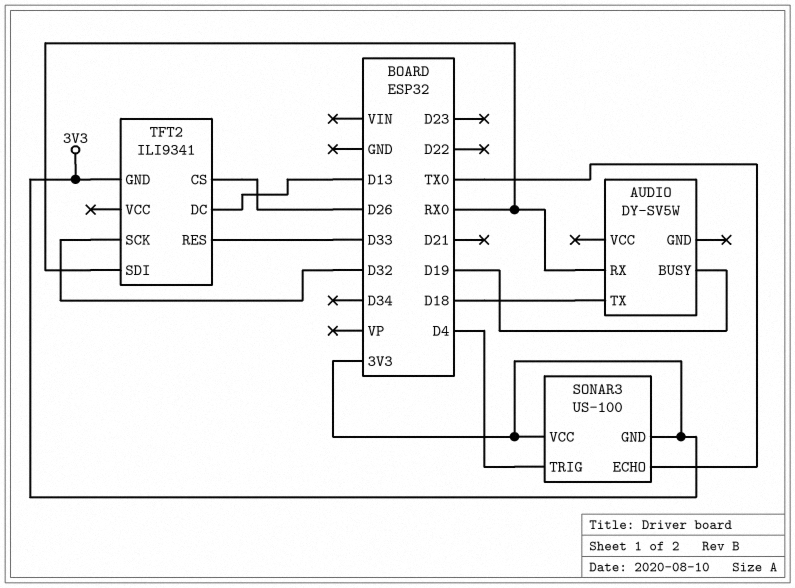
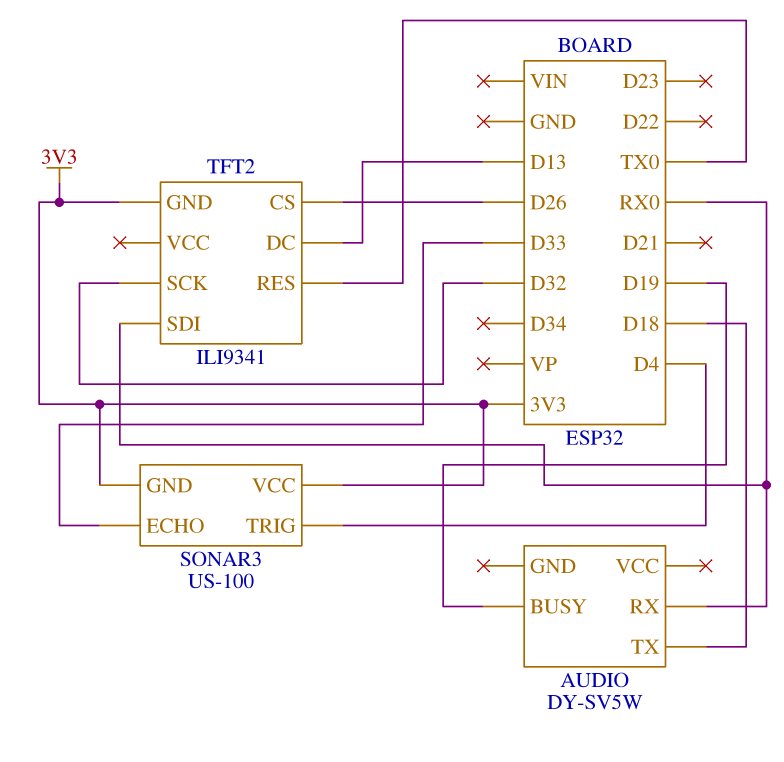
SONAR3 pin ECHO: TX0 -> D33
TFT2 pin RES: D33 -> TX0

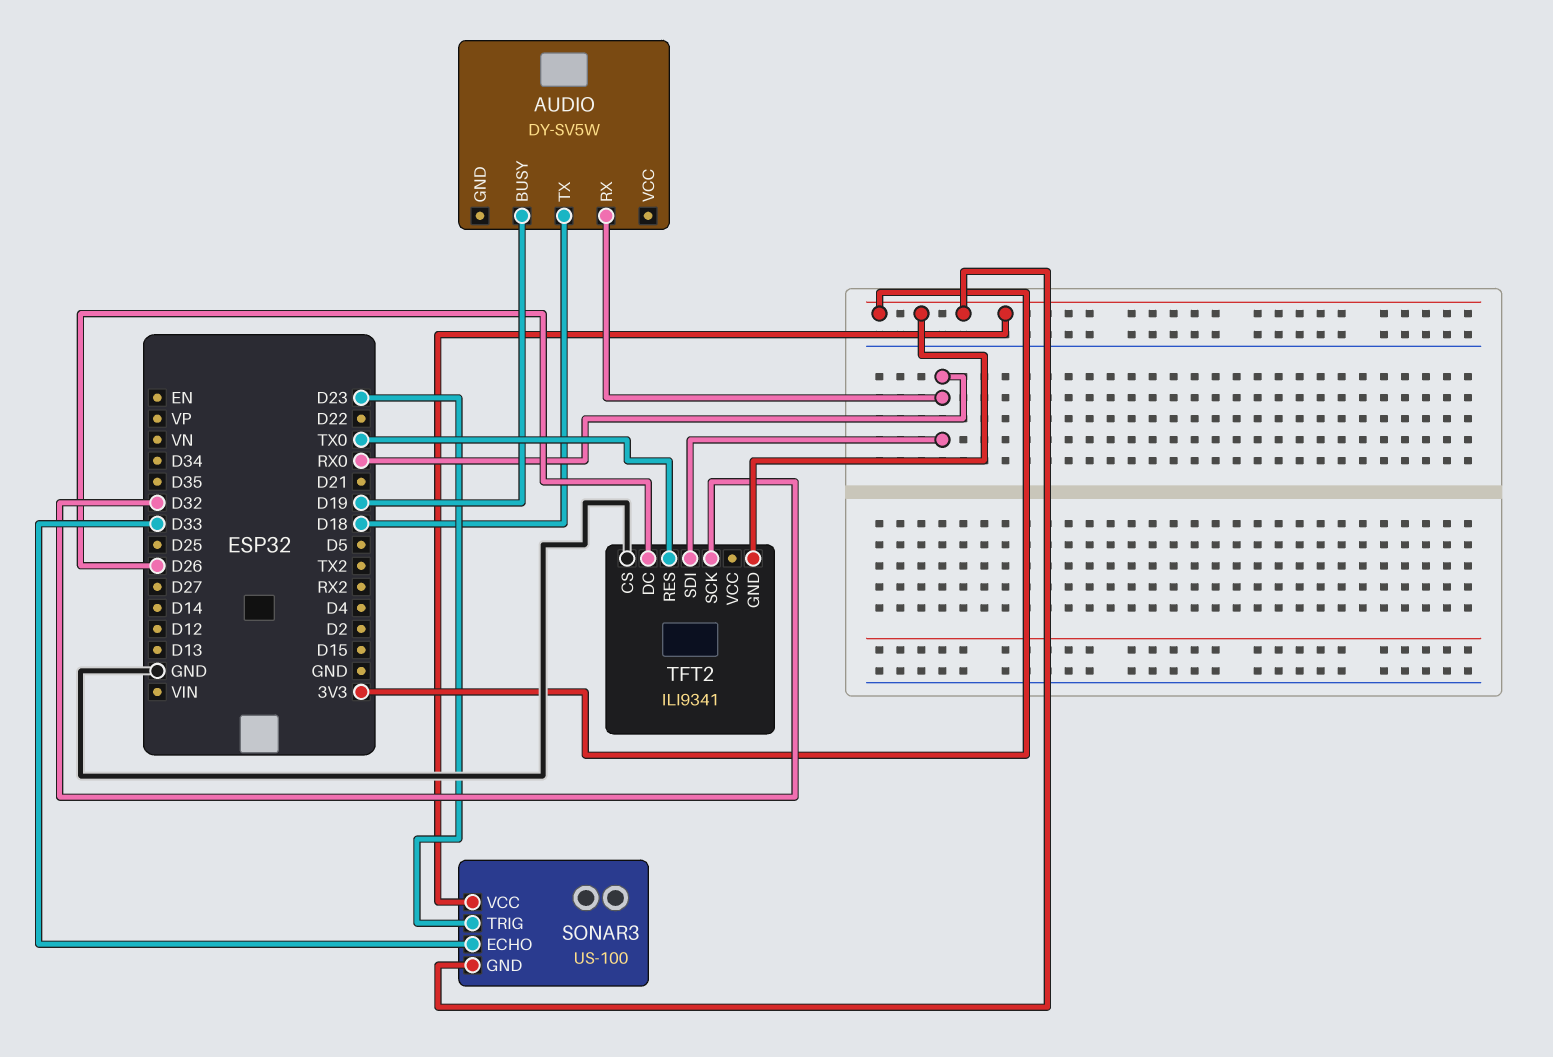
SONAR3 pin TRIG: D4 -> D23
TFT2 pin CS: D26 -> GND
TFT2 pin DC: D13 -> D26

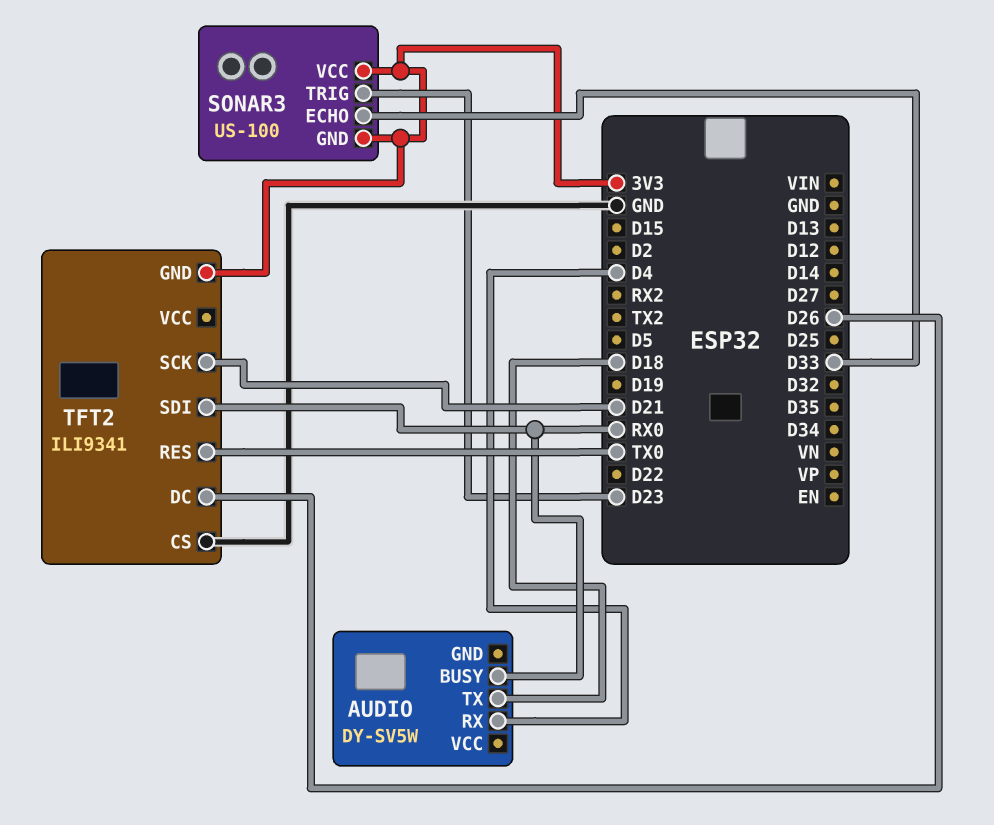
AUDIO pin BUSY: D19 -> RX0
AUDIO pin RX: RX0 -> D4
TFT2 pin SCK: D32 -> D21

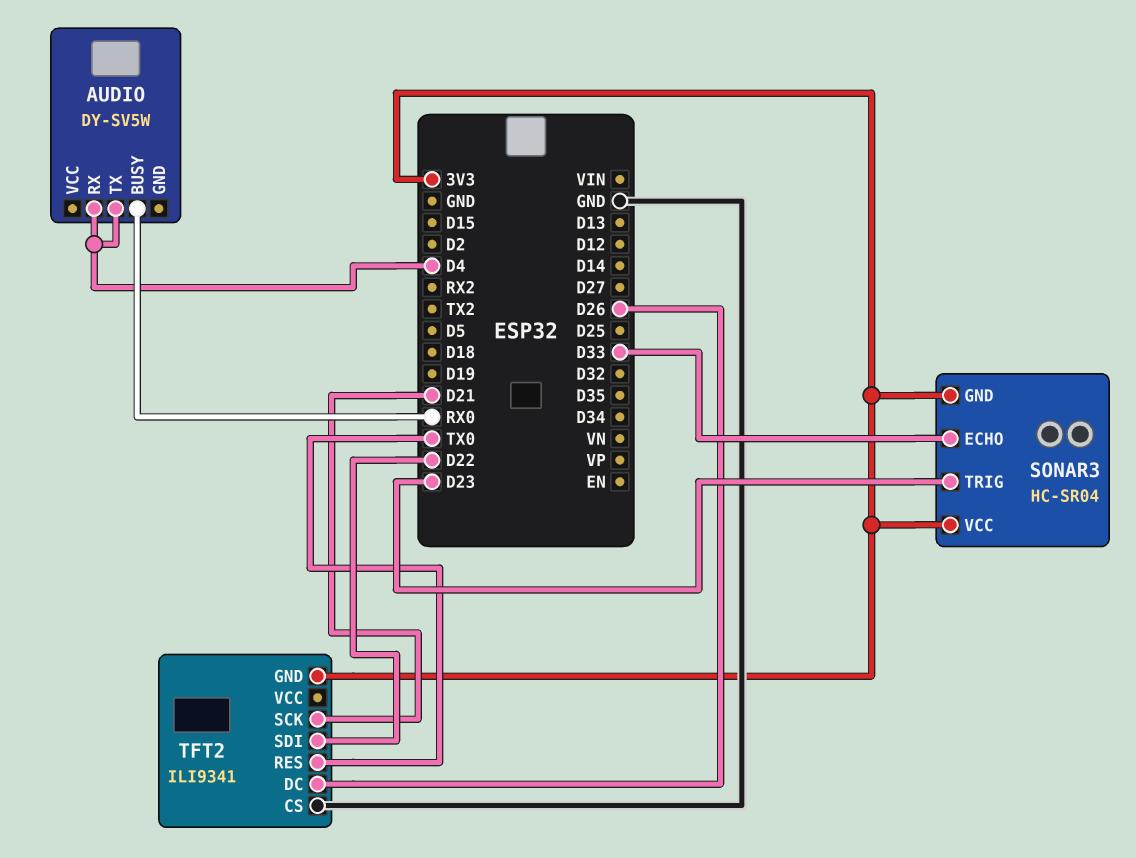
AUDIO pin TX: D18 -> D4
SONAR3: US-100 -> HC-SR04
TFT2 pin SDI: RX0 -> D22

